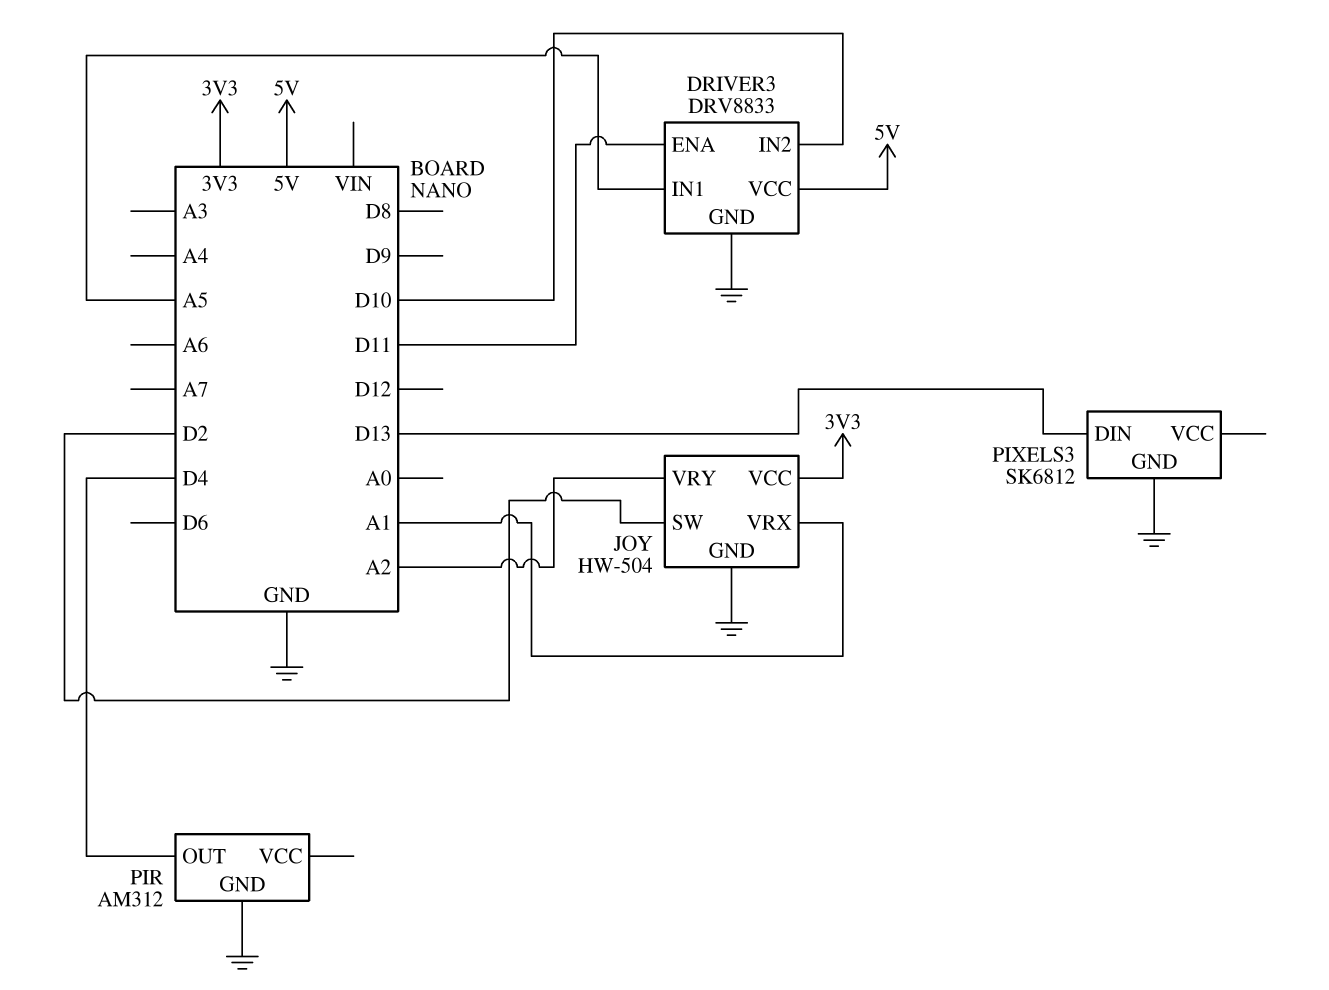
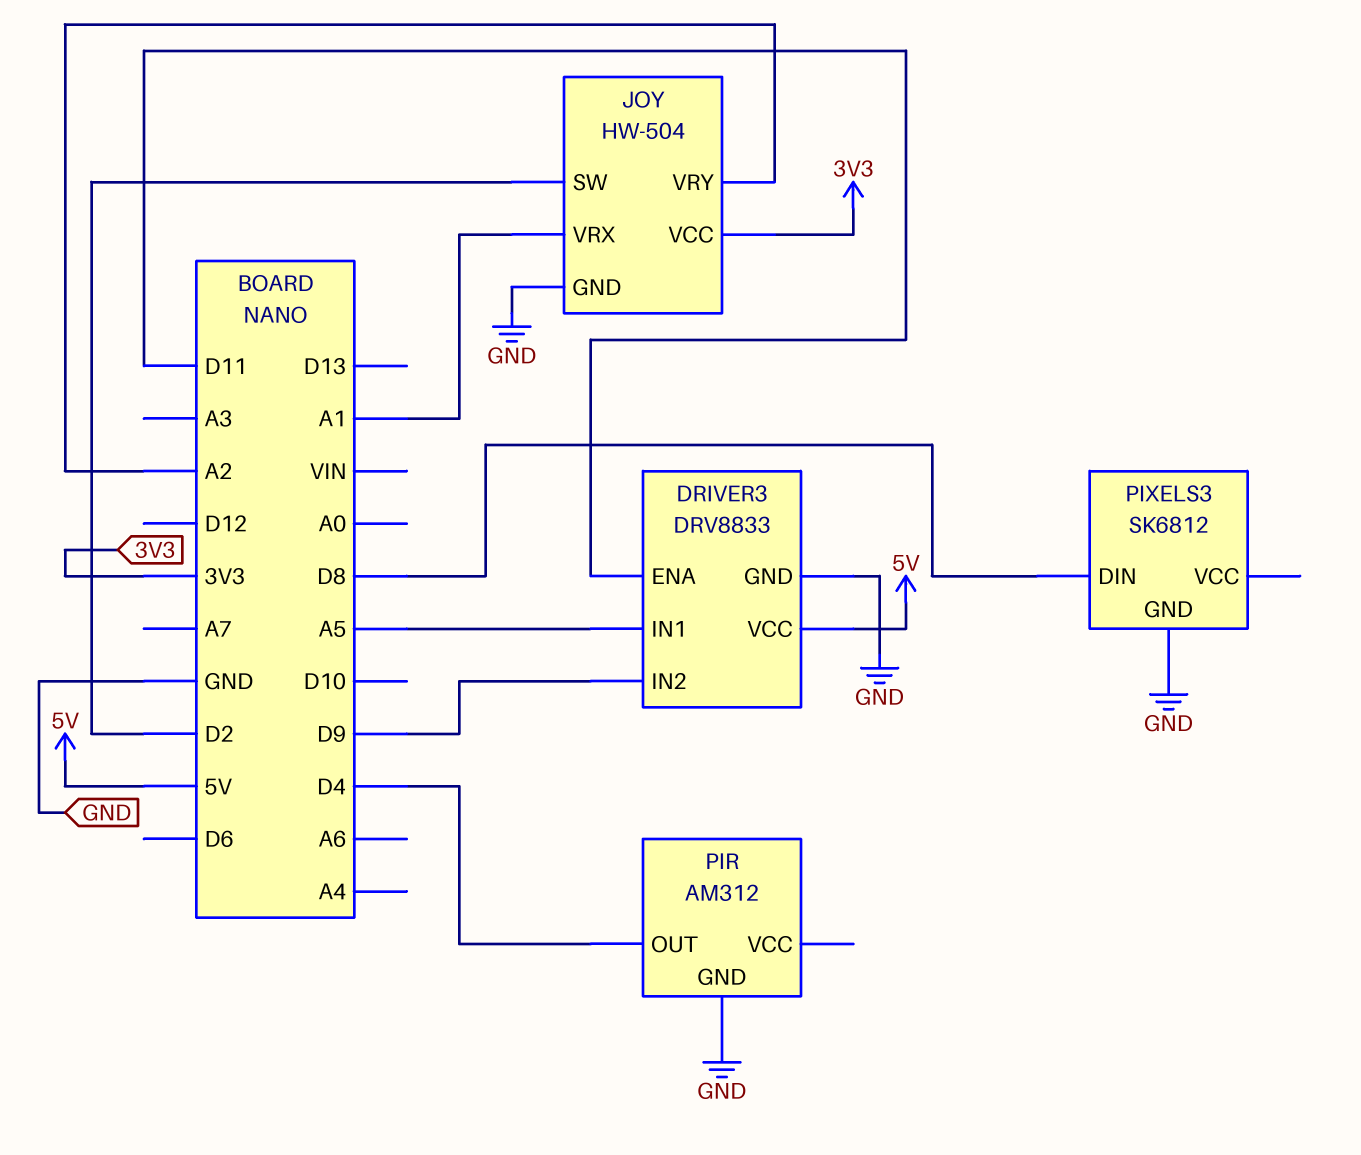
DRIVER3 pin IN2: D10 -> D9
PIXELS3 pin DIN: D13 -> D8

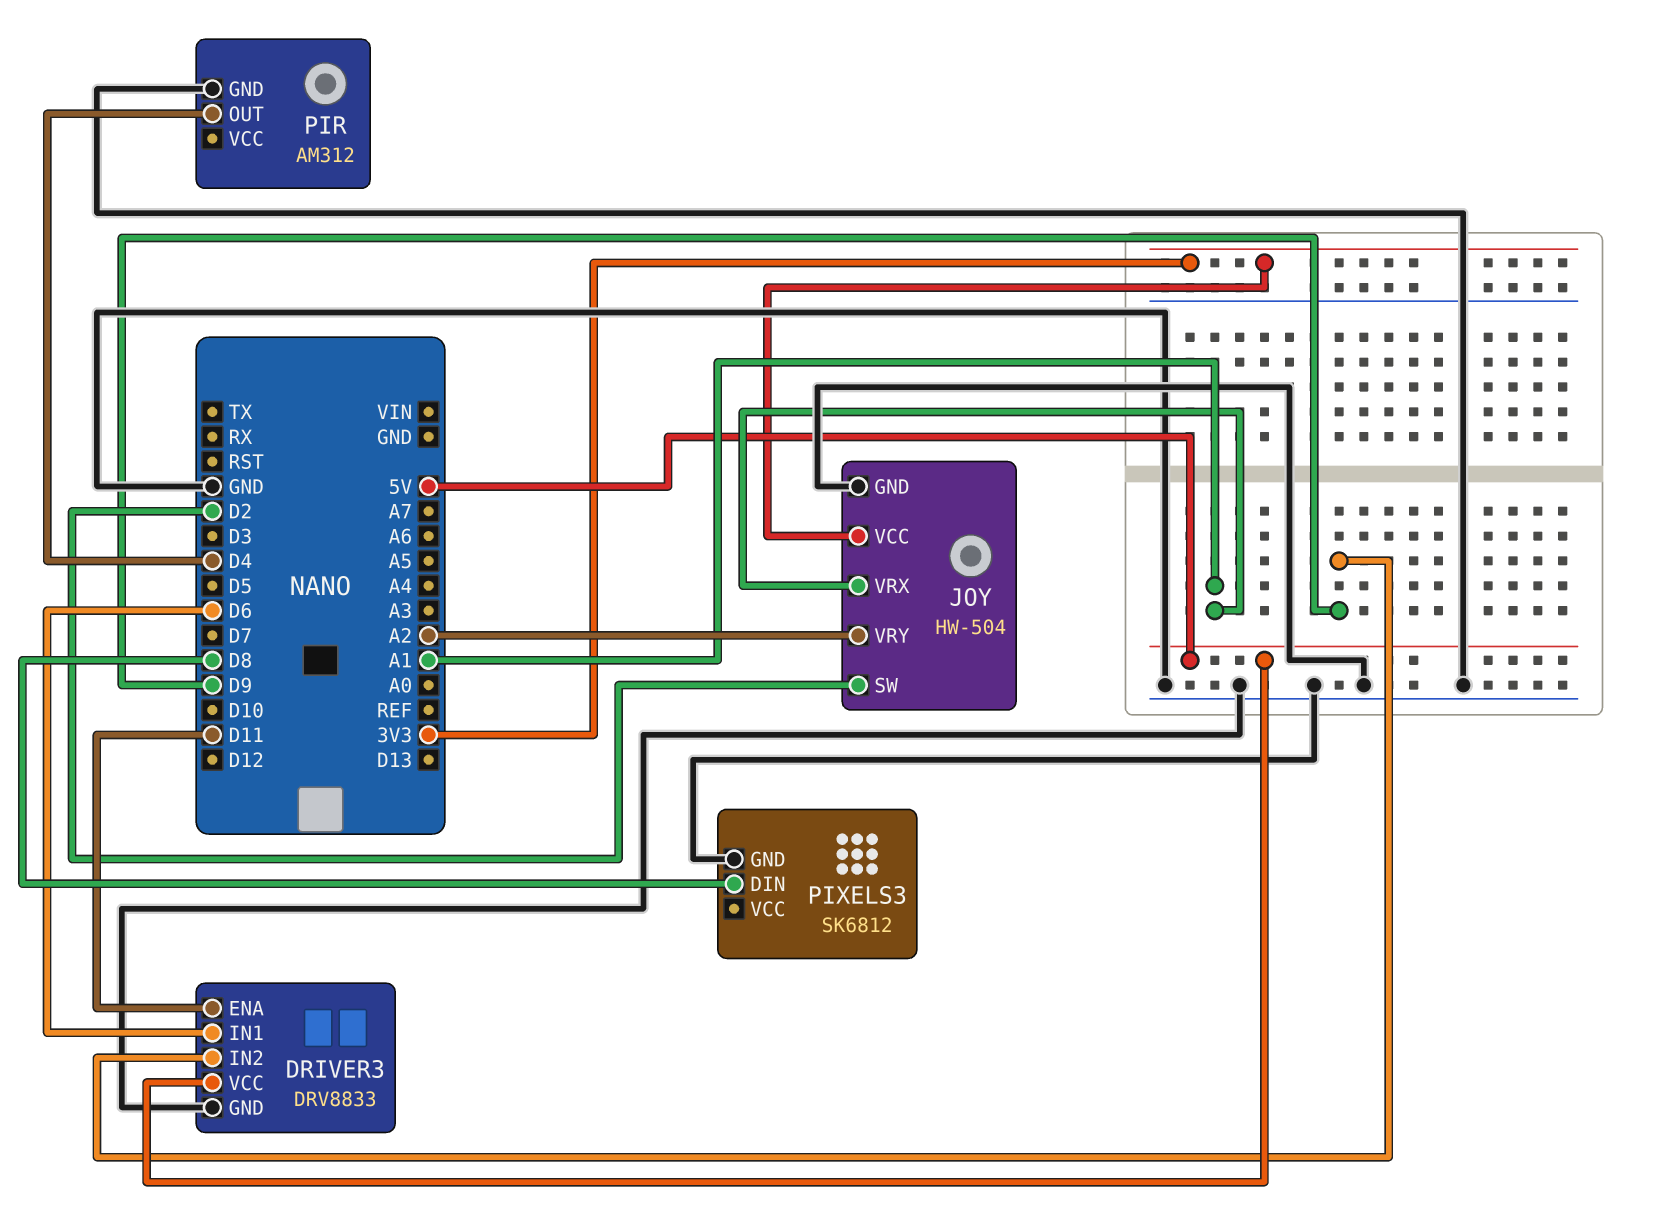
DRIVER3 pin IN1: A5 -> D6

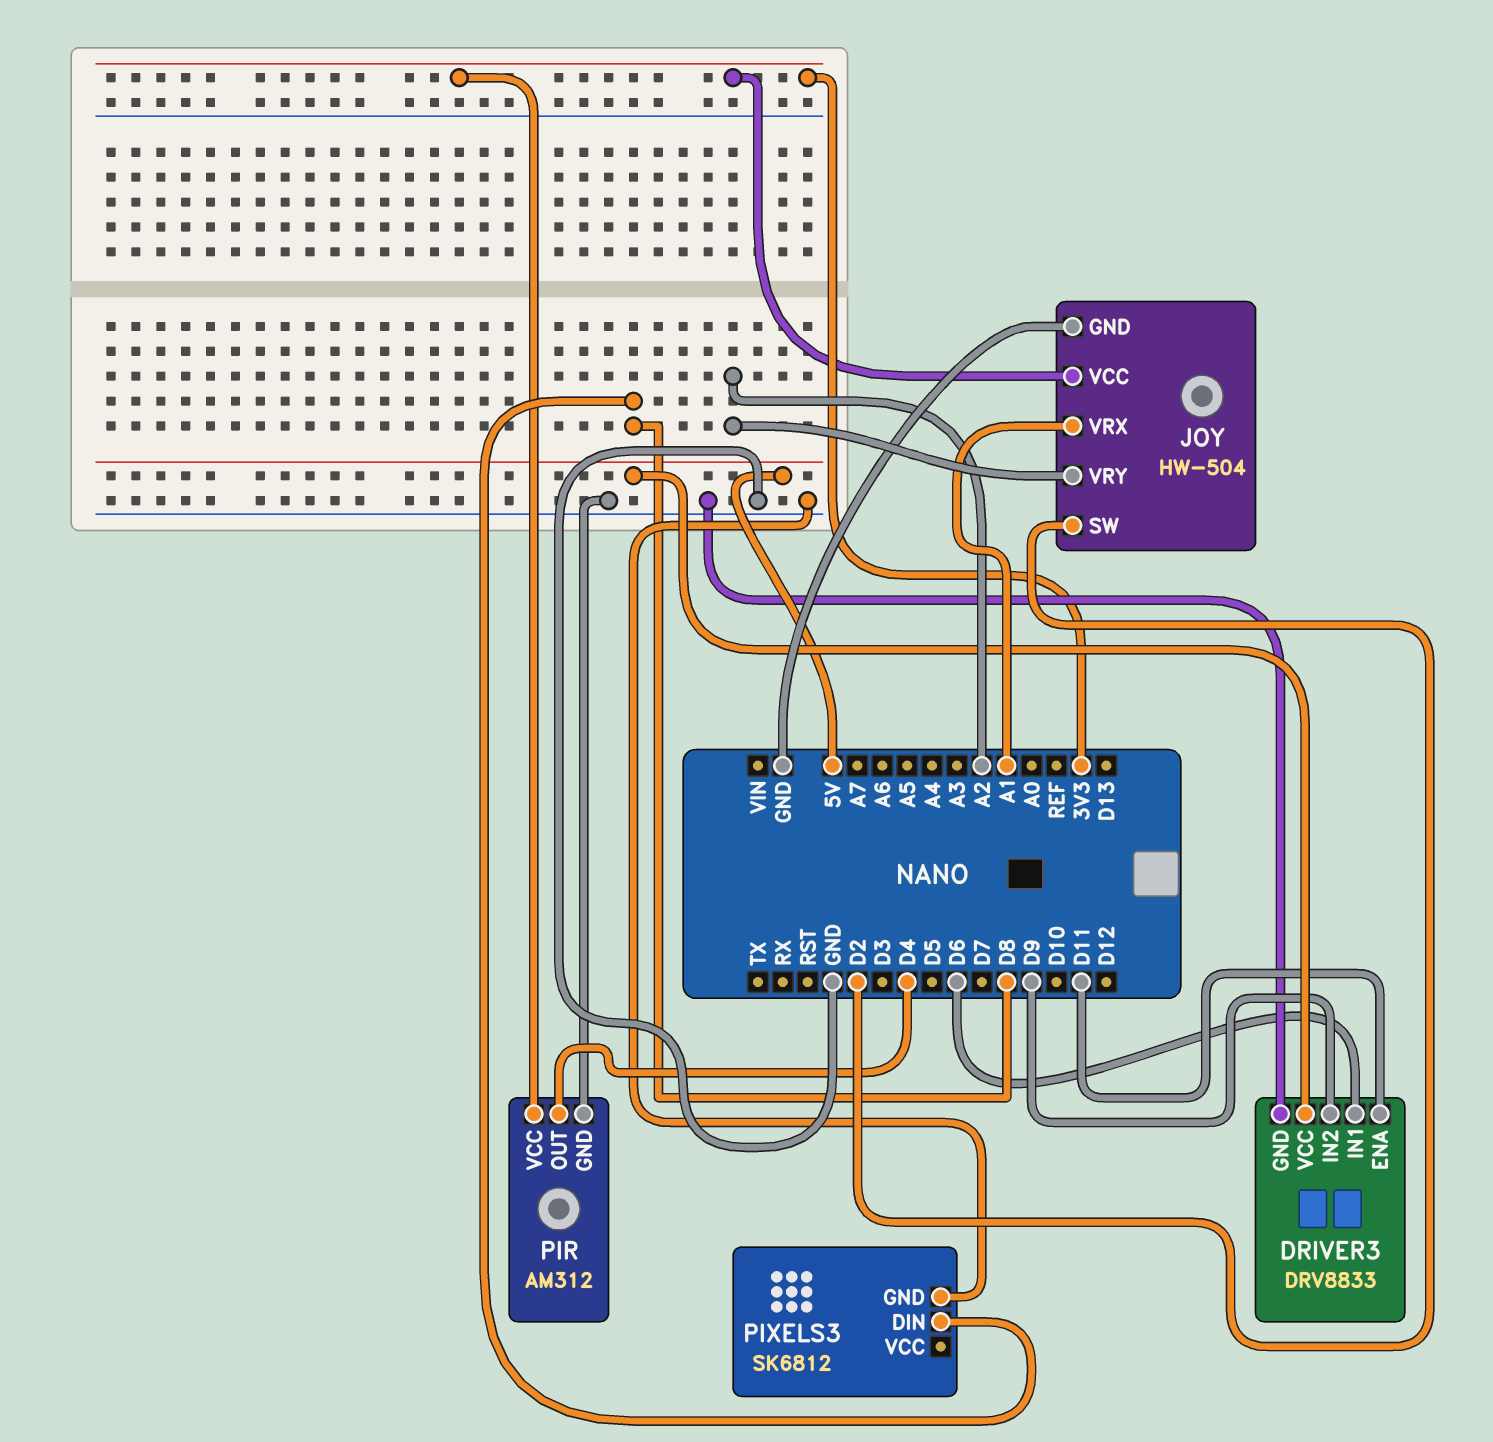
PIR pin VCC: none -> 3V3

